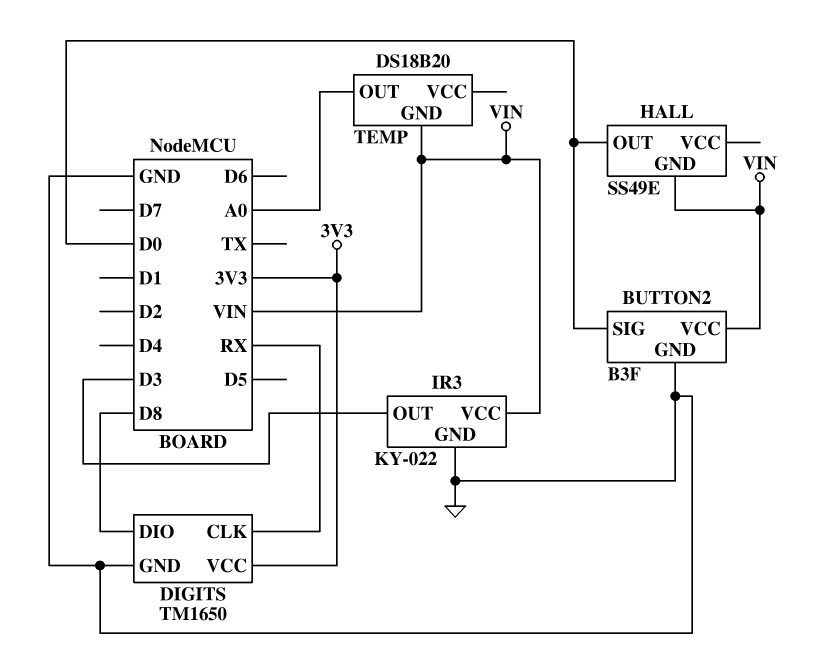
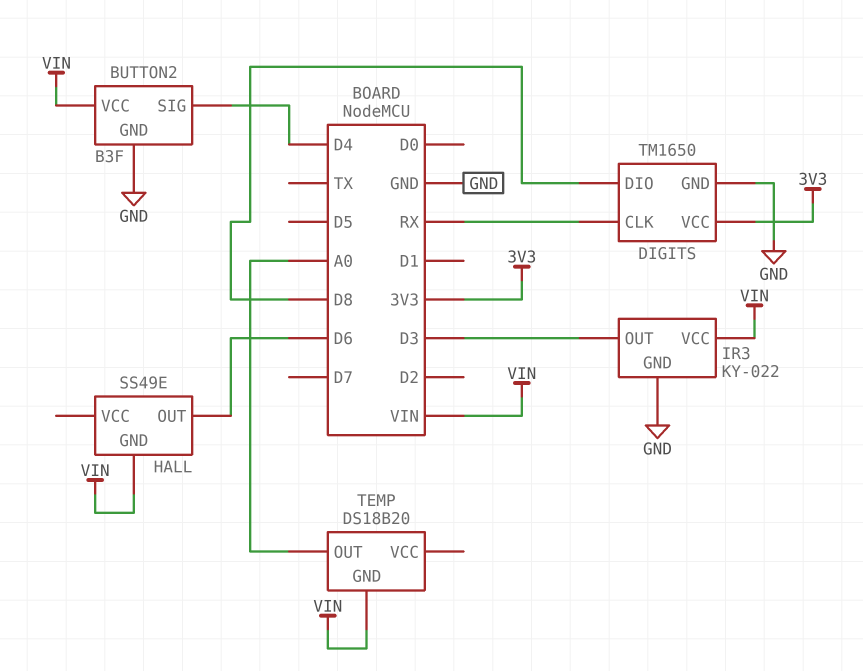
BUTTON2 pin SIG: D0 -> D4
HALL pin OUT: D0 -> D6

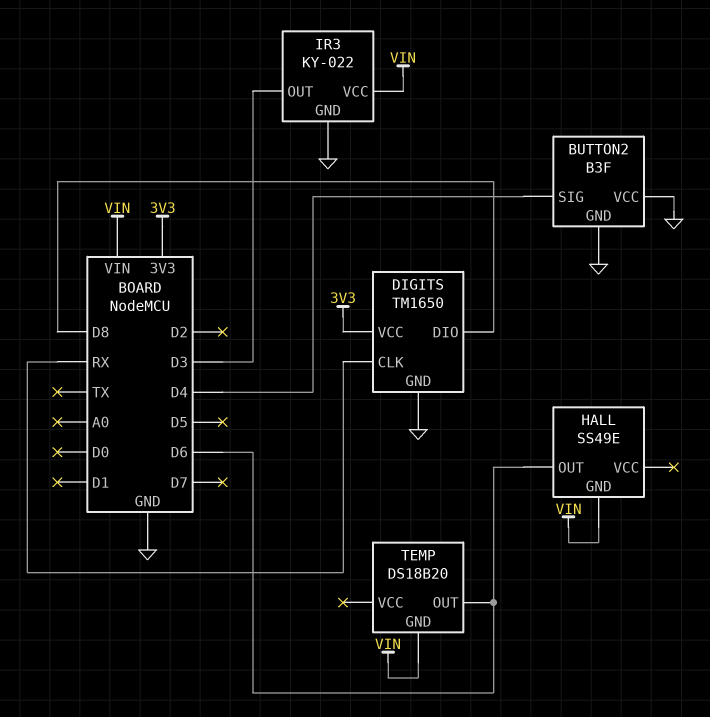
BUTTON2 pin VCC: VIN -> GND
TEMP pin OUT: A0 -> D6

